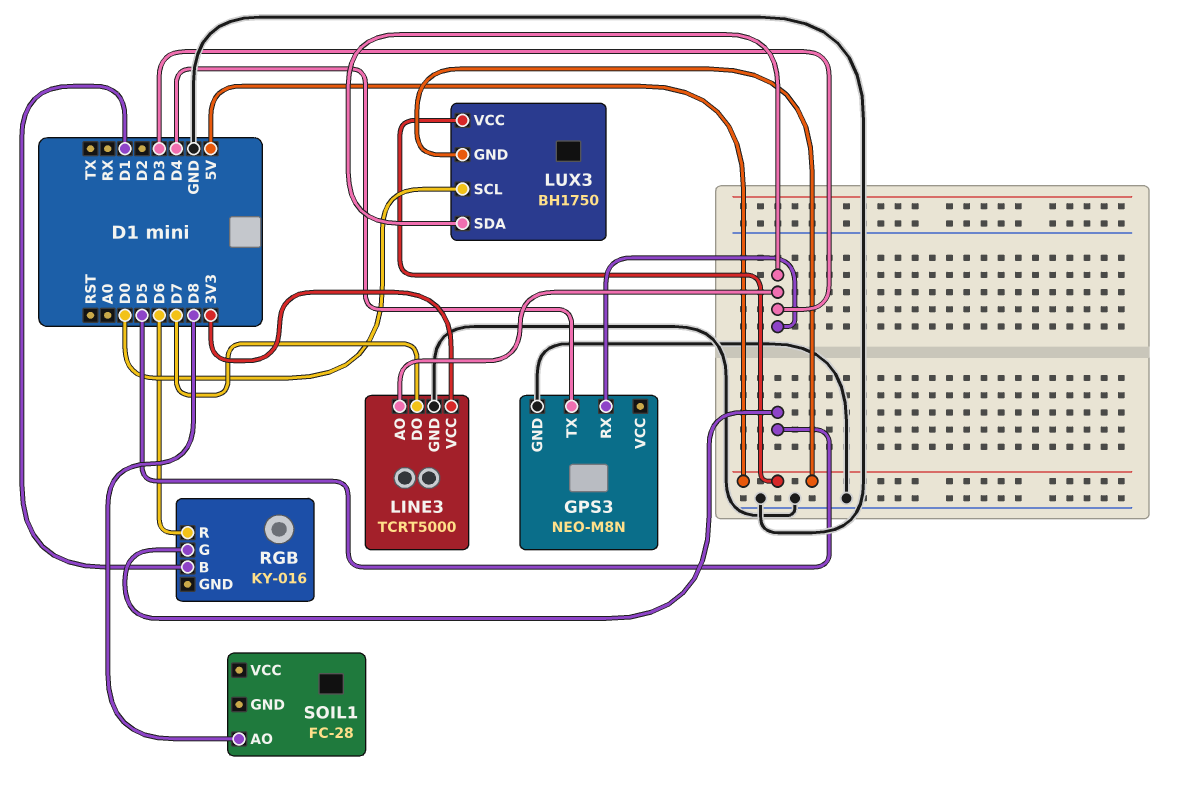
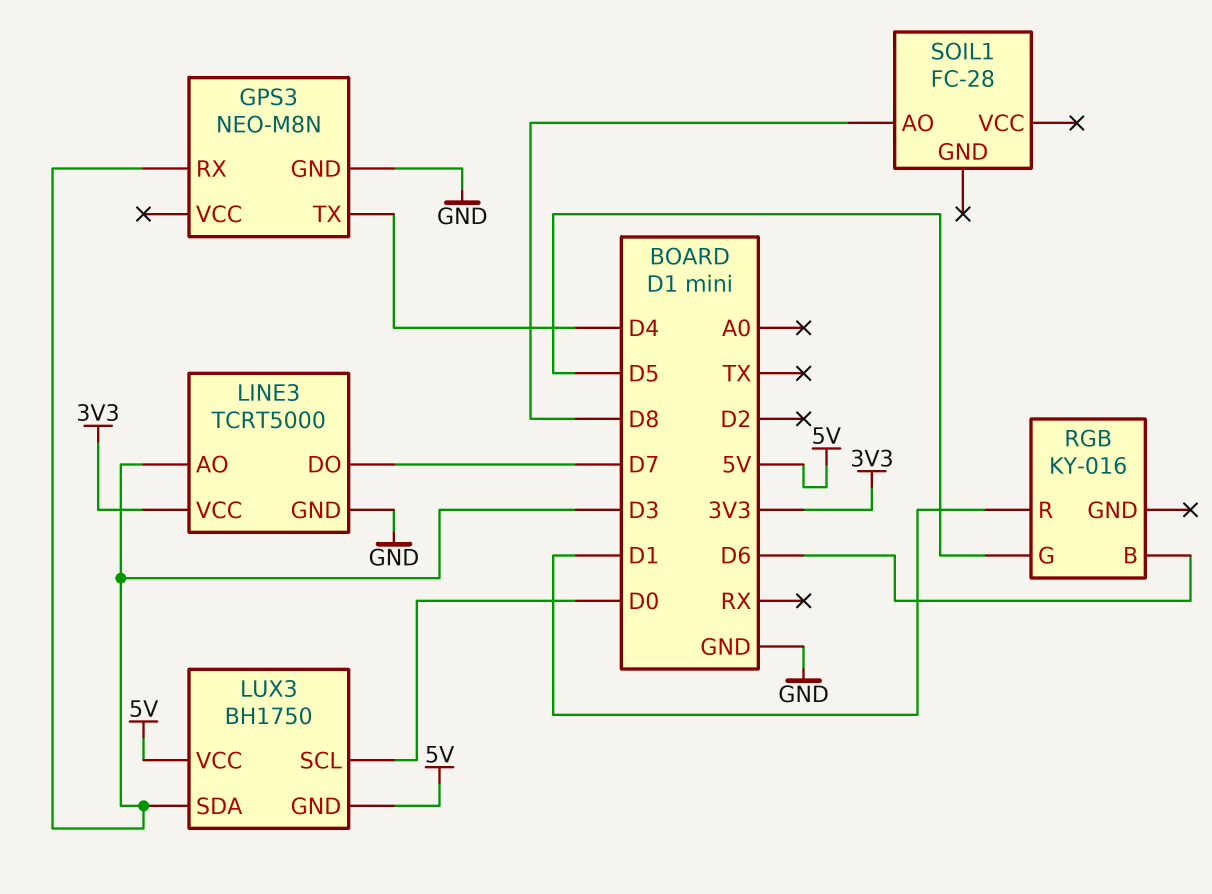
RGB pin B: D1 -> D6
RGB pin R: D6 -> D1

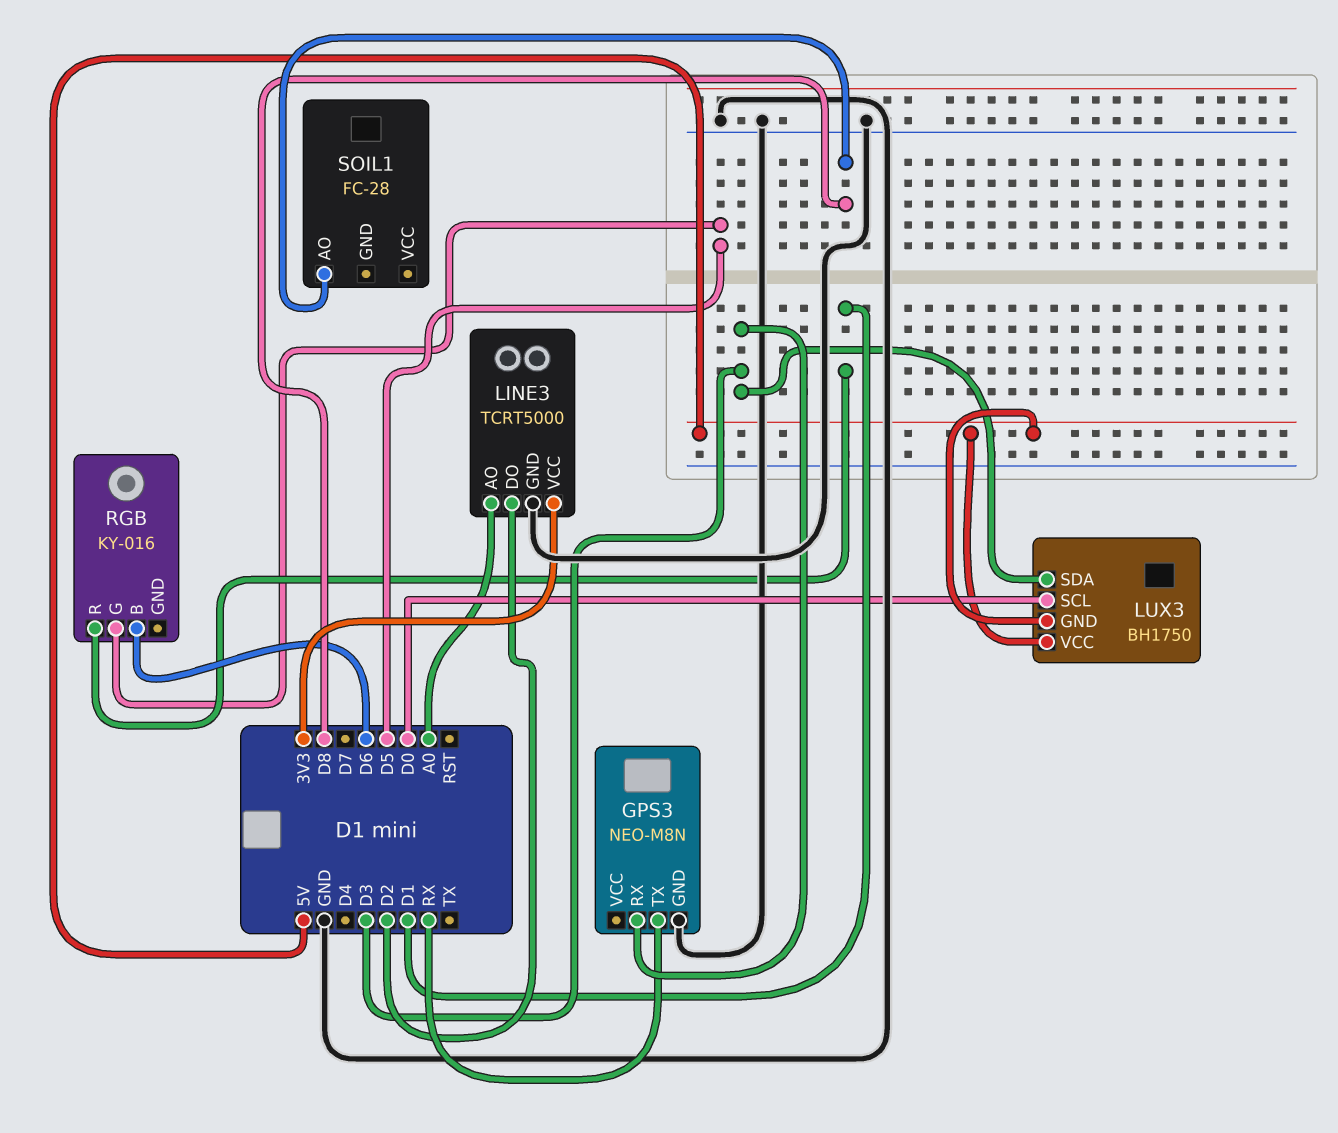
GPS3 pin TX: D4 -> RX
LINE3 pin AO: D3 -> A0
LINE3 pin DO: D7 -> D2

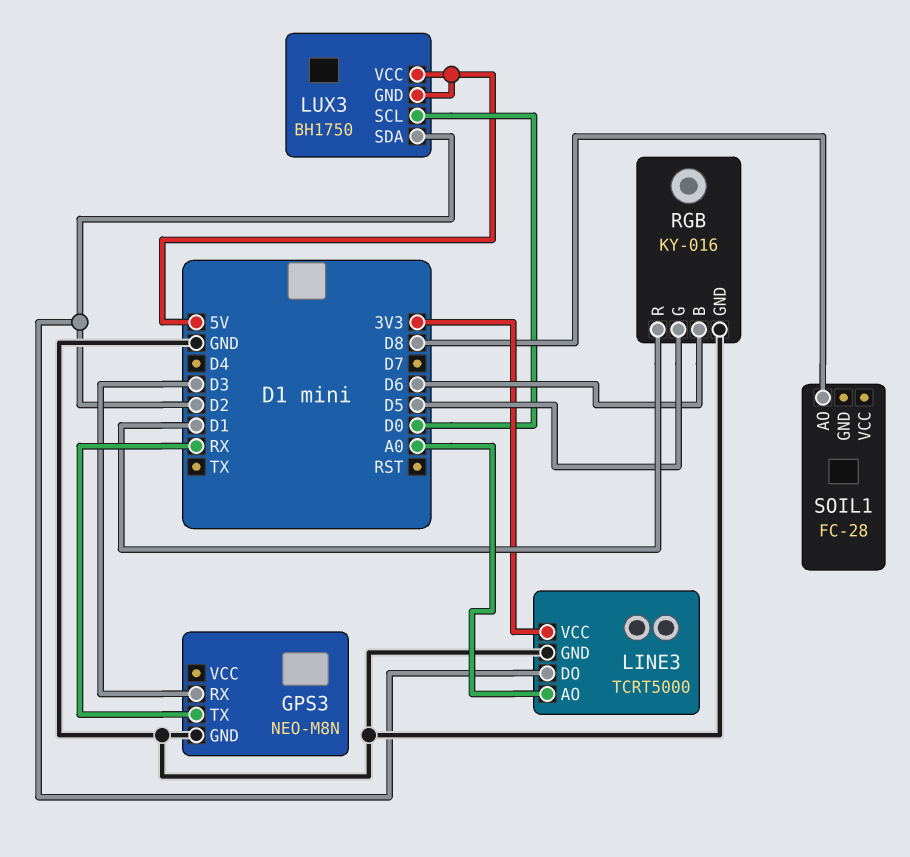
LUX3 pin SDA: D3 -> D2
RGB pin GND: none -> GND

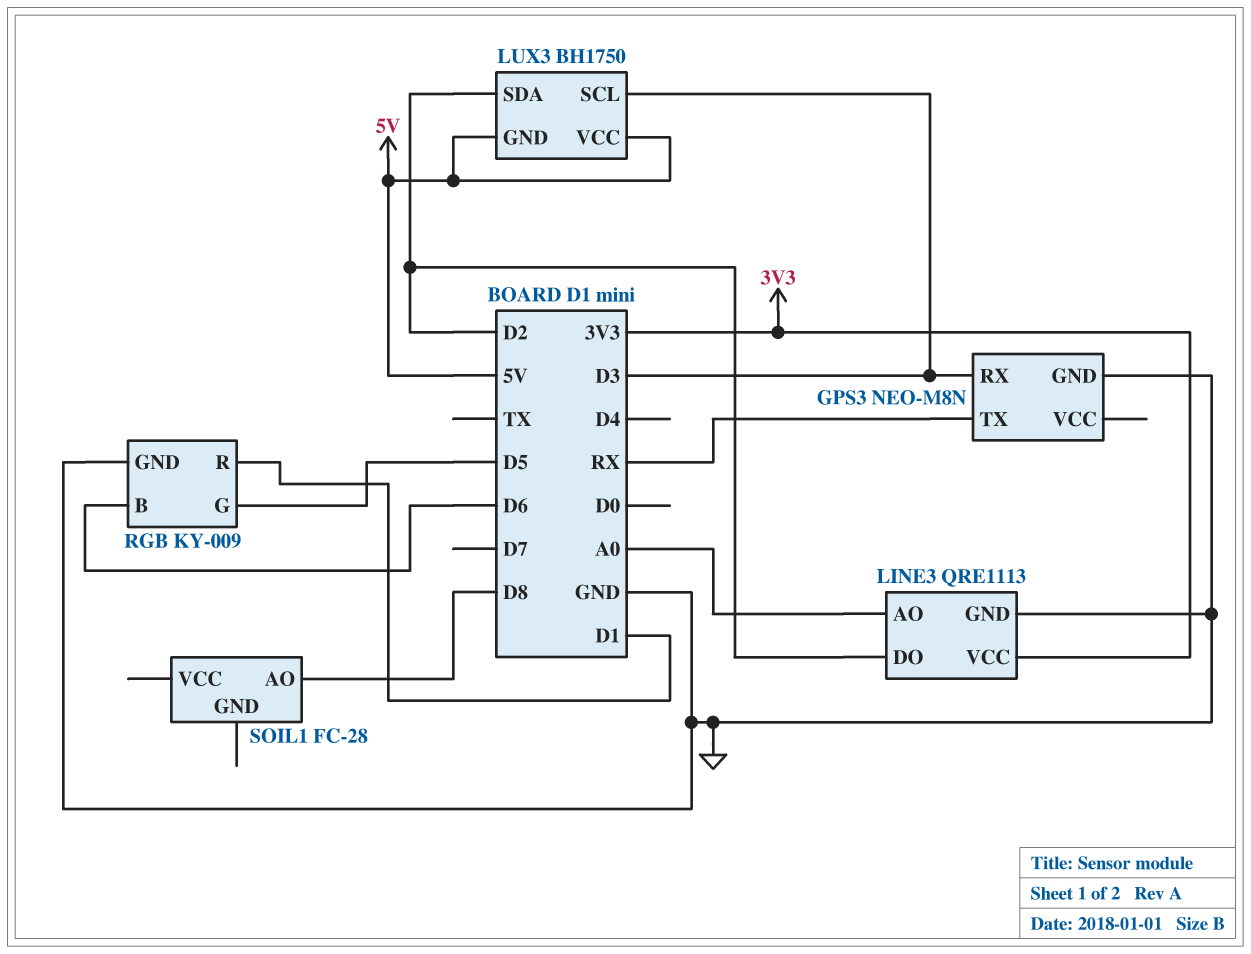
LINE3: TCRT5000 -> QRE1113
LUX3 pin SCL: D0 -> D3
RGB: KY-016 -> KY-009

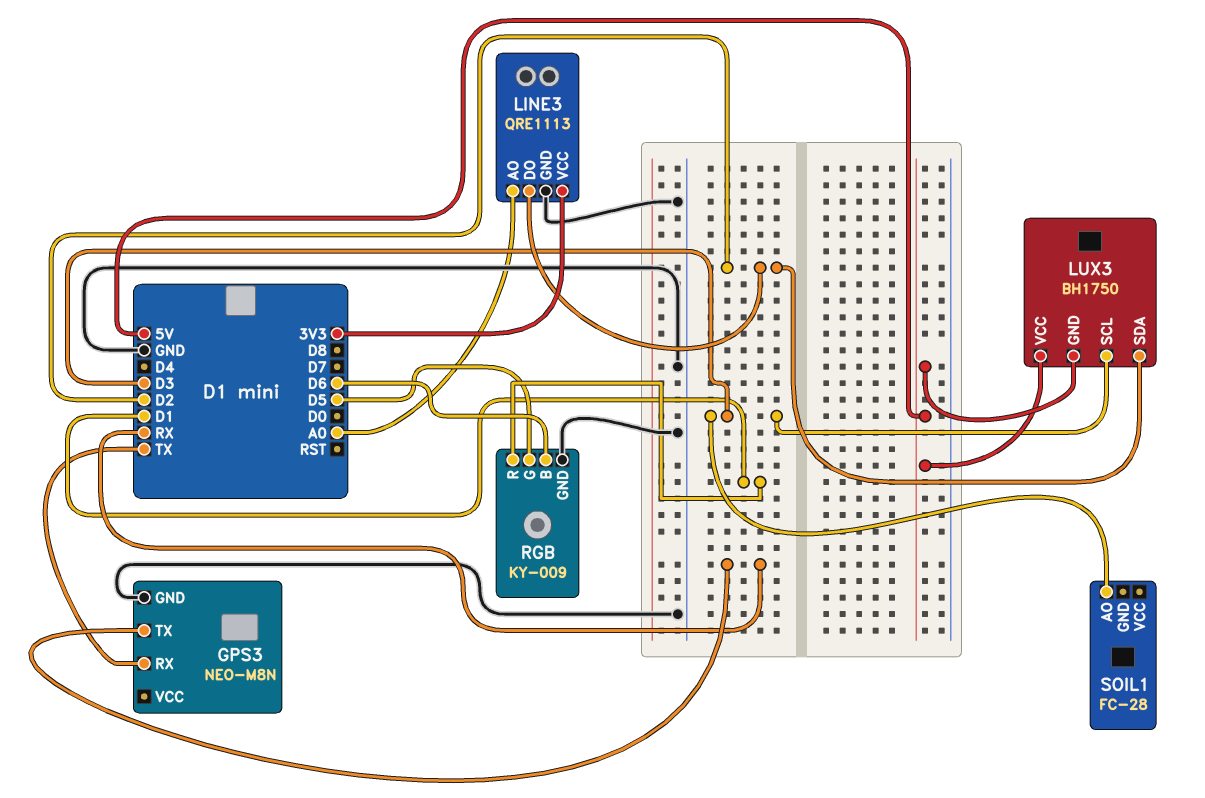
GPS3 pin RX: D3 -> TX
SOIL1 pin AO: D8 -> D3

